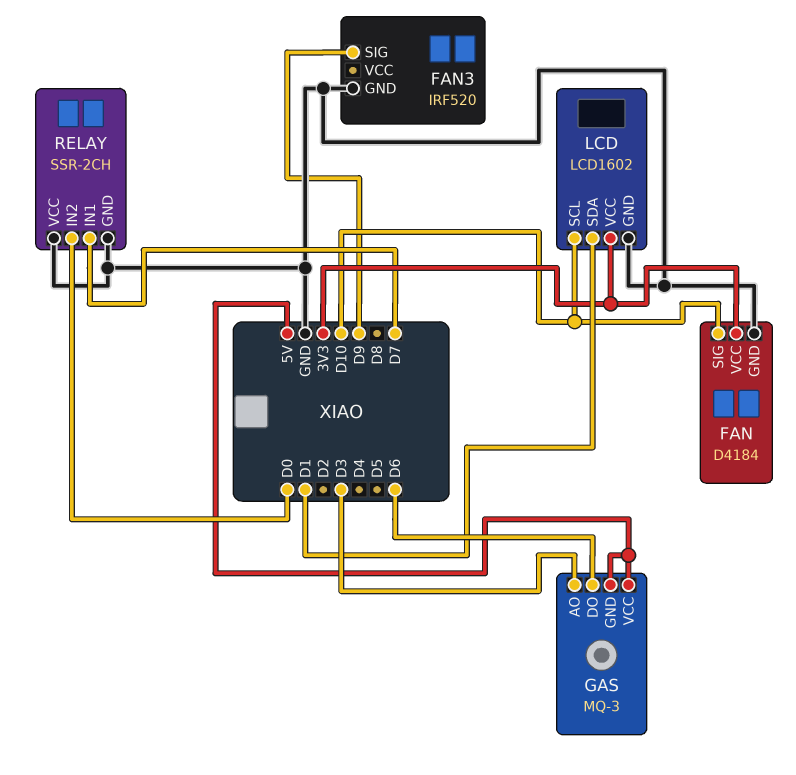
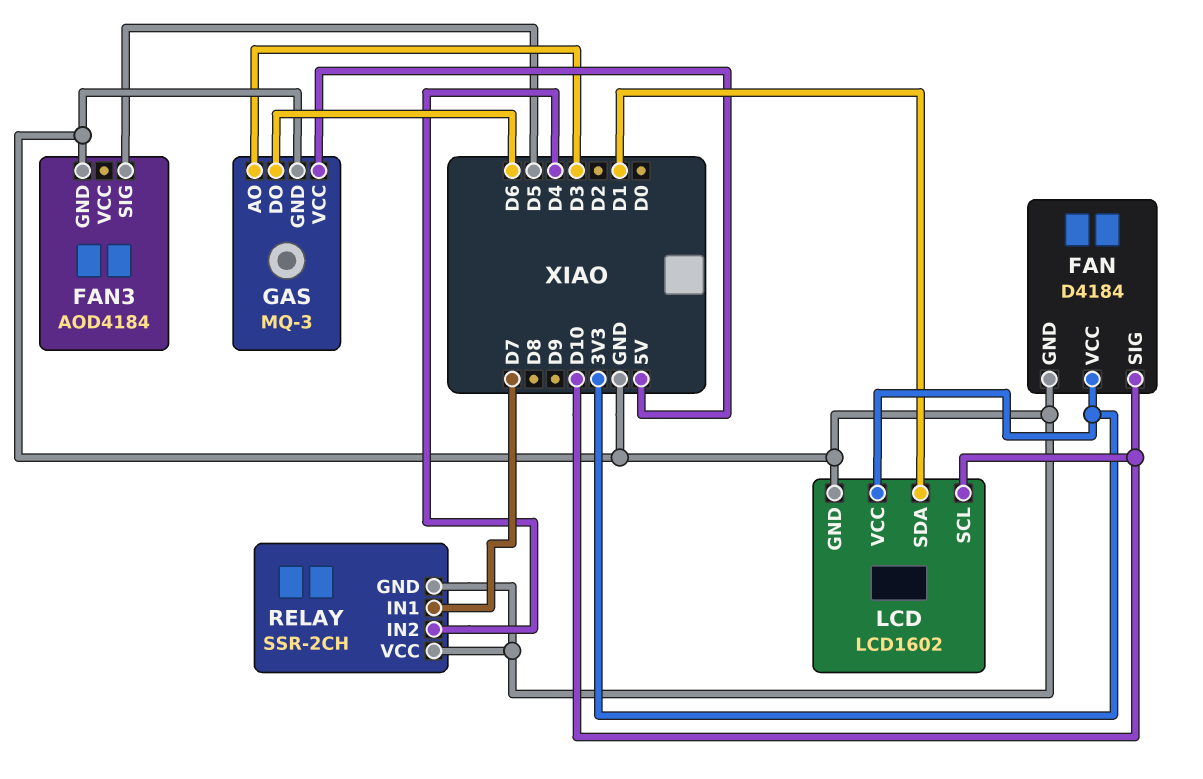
FAN3: IRF520 -> AOD4184
FAN3 pin SIG: D9 -> D5
GAS pin GND: 5V -> GND
RELAY pin IN2: D0 -> D4

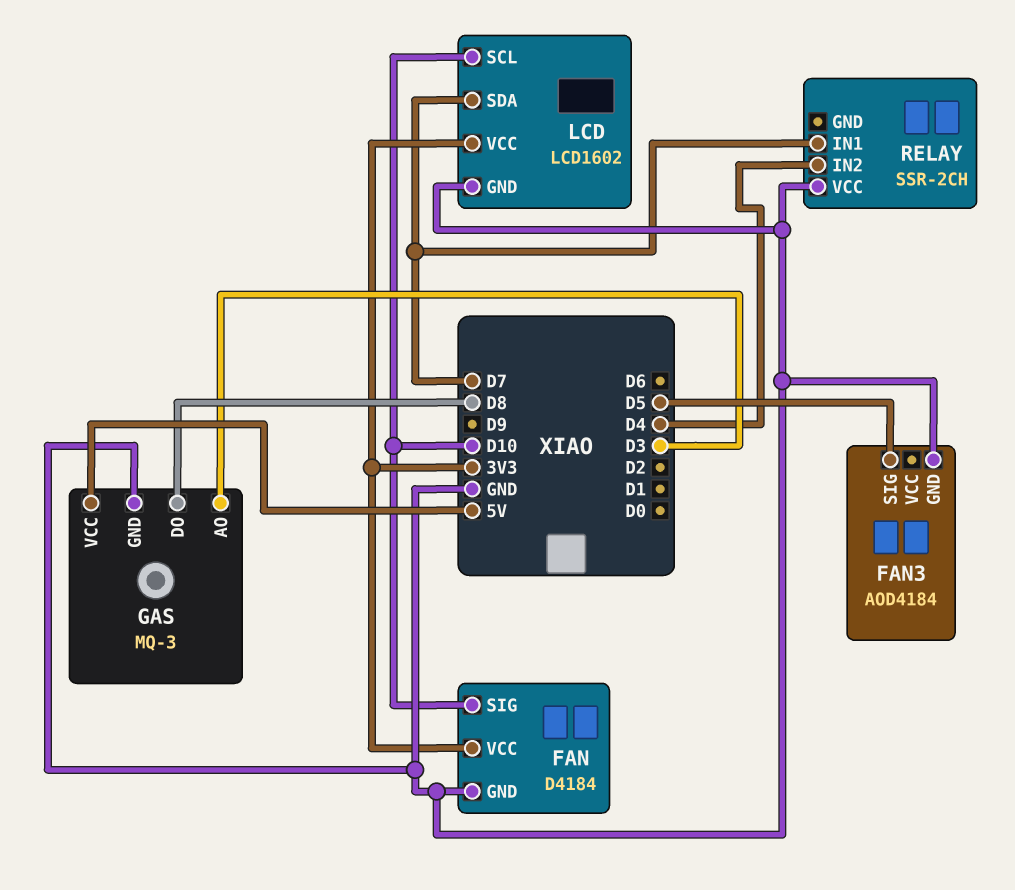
GAS pin DO: D6 -> D8
LCD pin SDA: D1 -> D7
RELAY pin GND: GND -> none

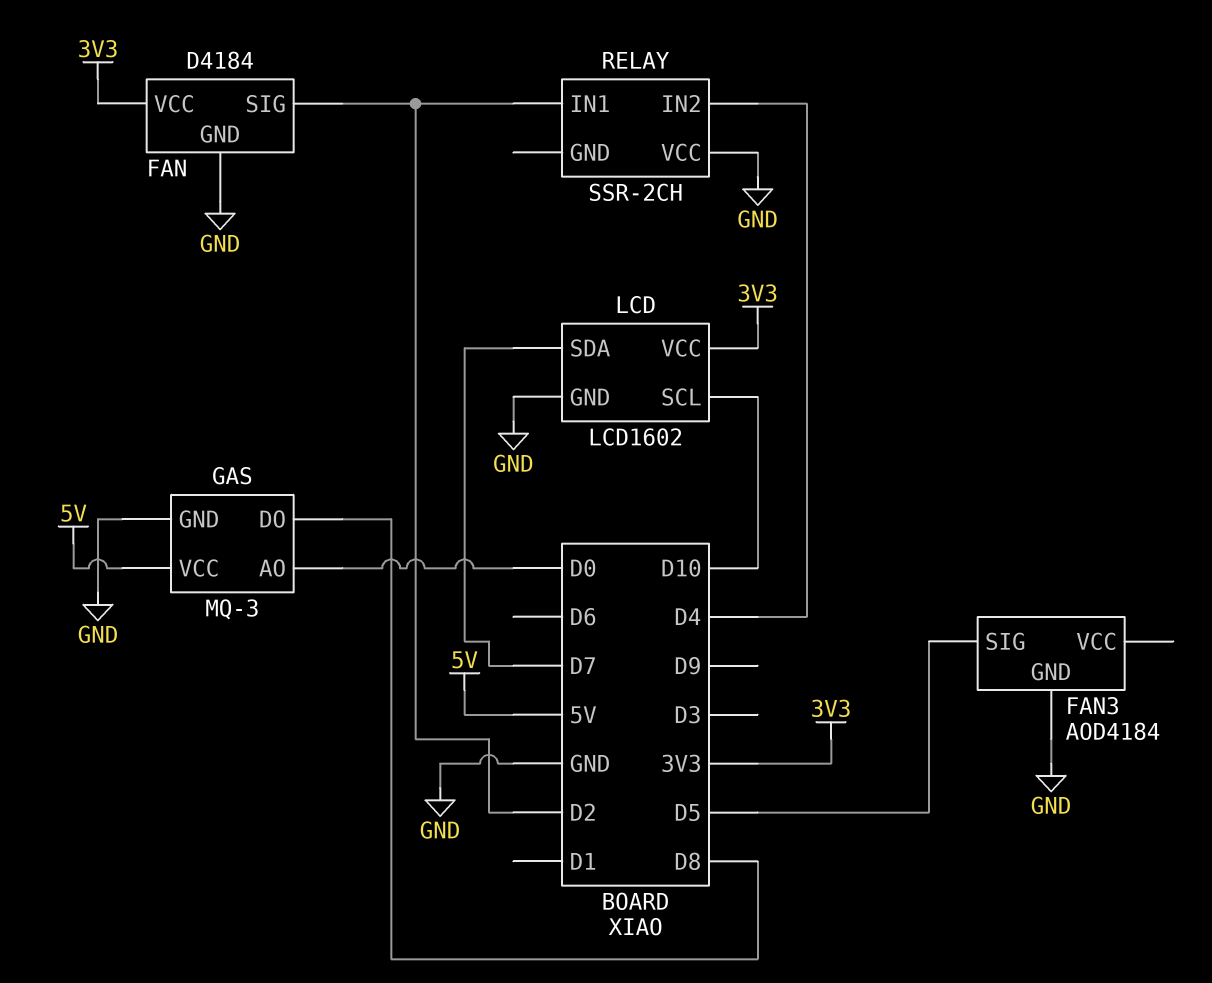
FAN pin SIG: D10 -> D2
GAS pin AO: D3 -> D0
RELAY pin IN1: D7 -> D2

